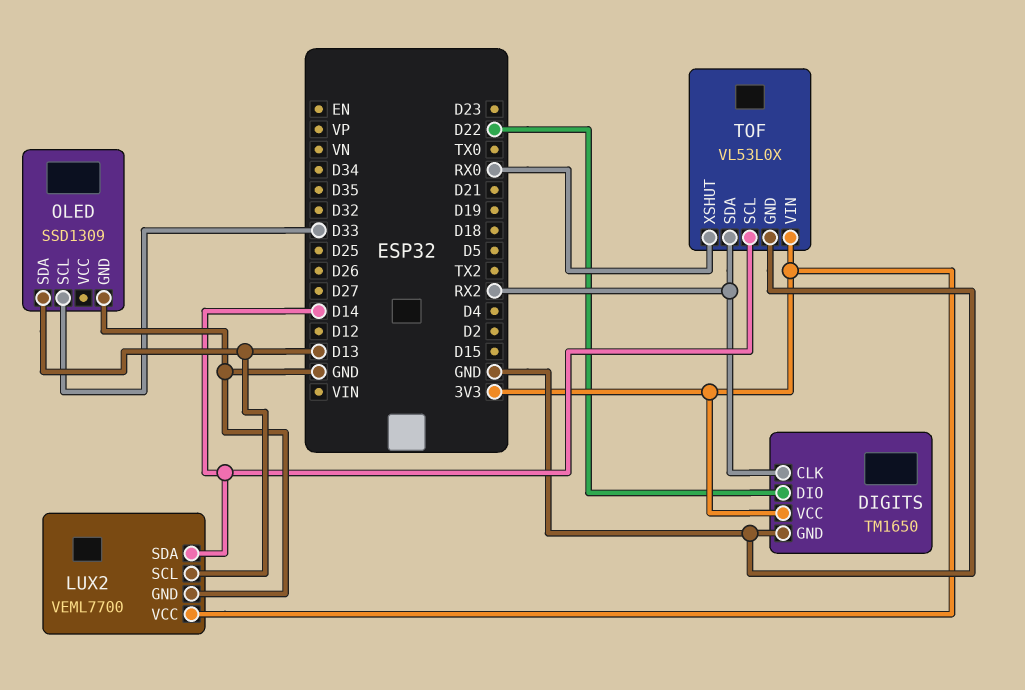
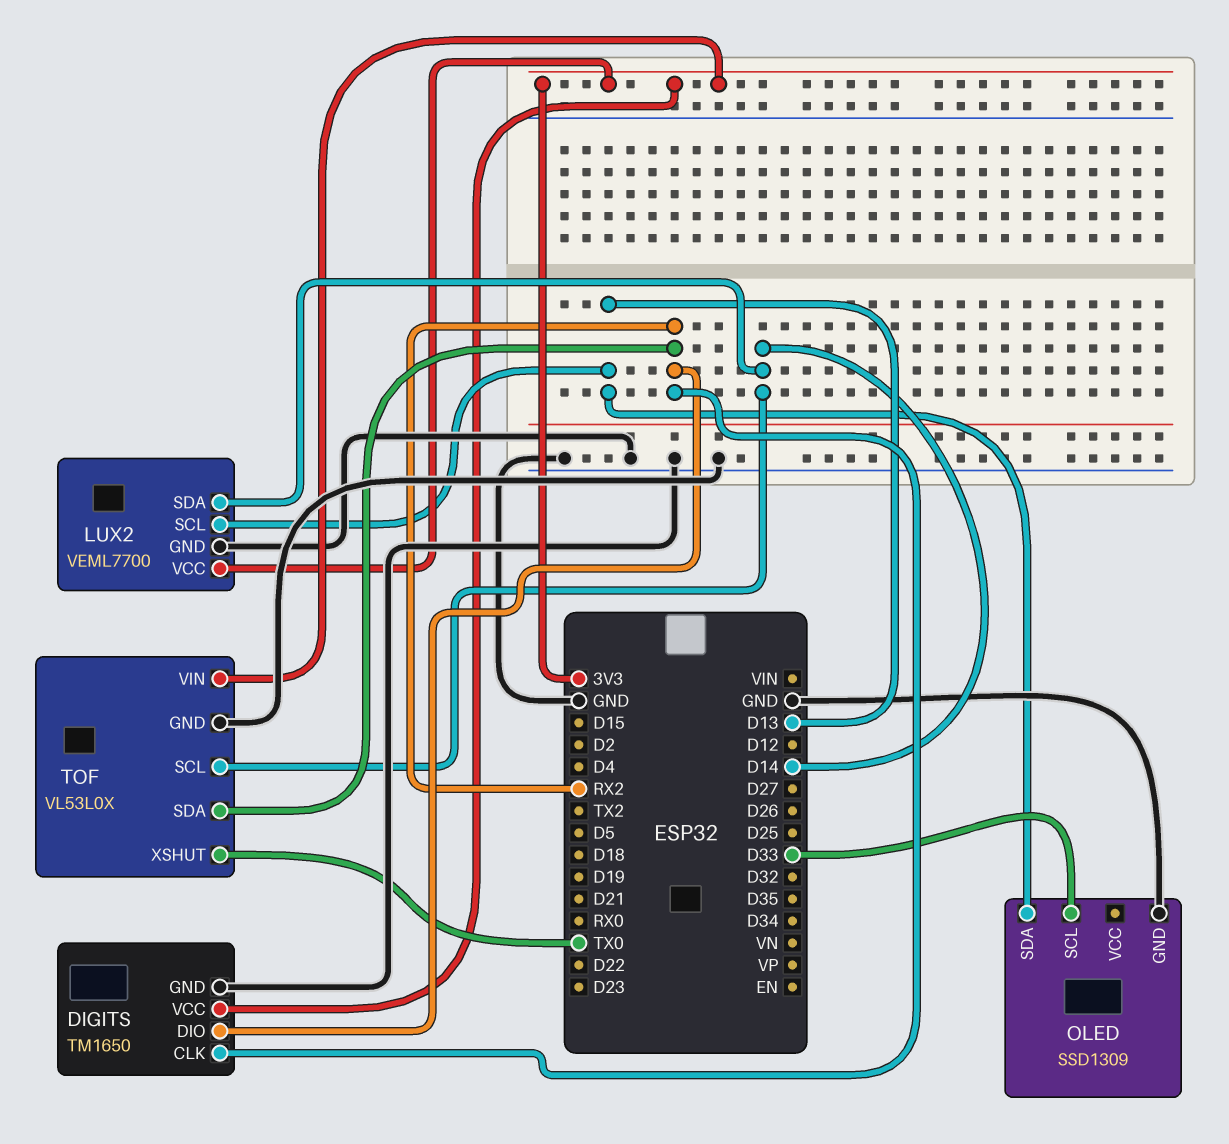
DIGITS pin DIO: D22 -> RX2
TOF pin XSHUT: RX0 -> TX0

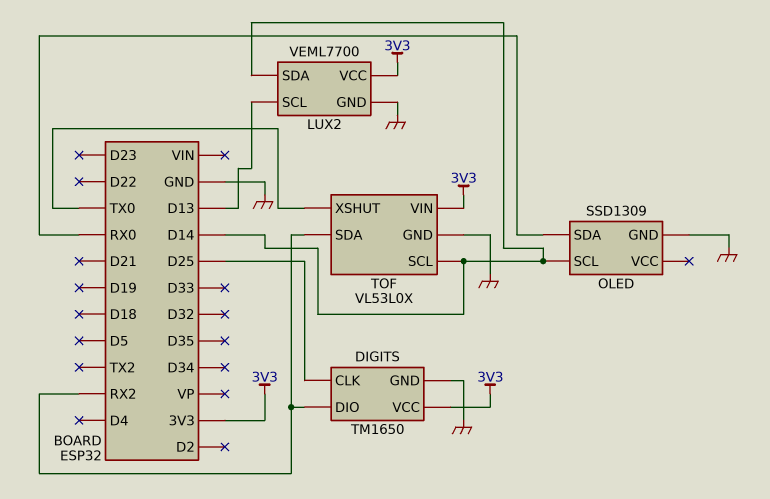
DIGITS pin CLK: RX2 -> D25
OLED pin SCL: D33 -> D14
OLED pin SDA: D13 -> RX0

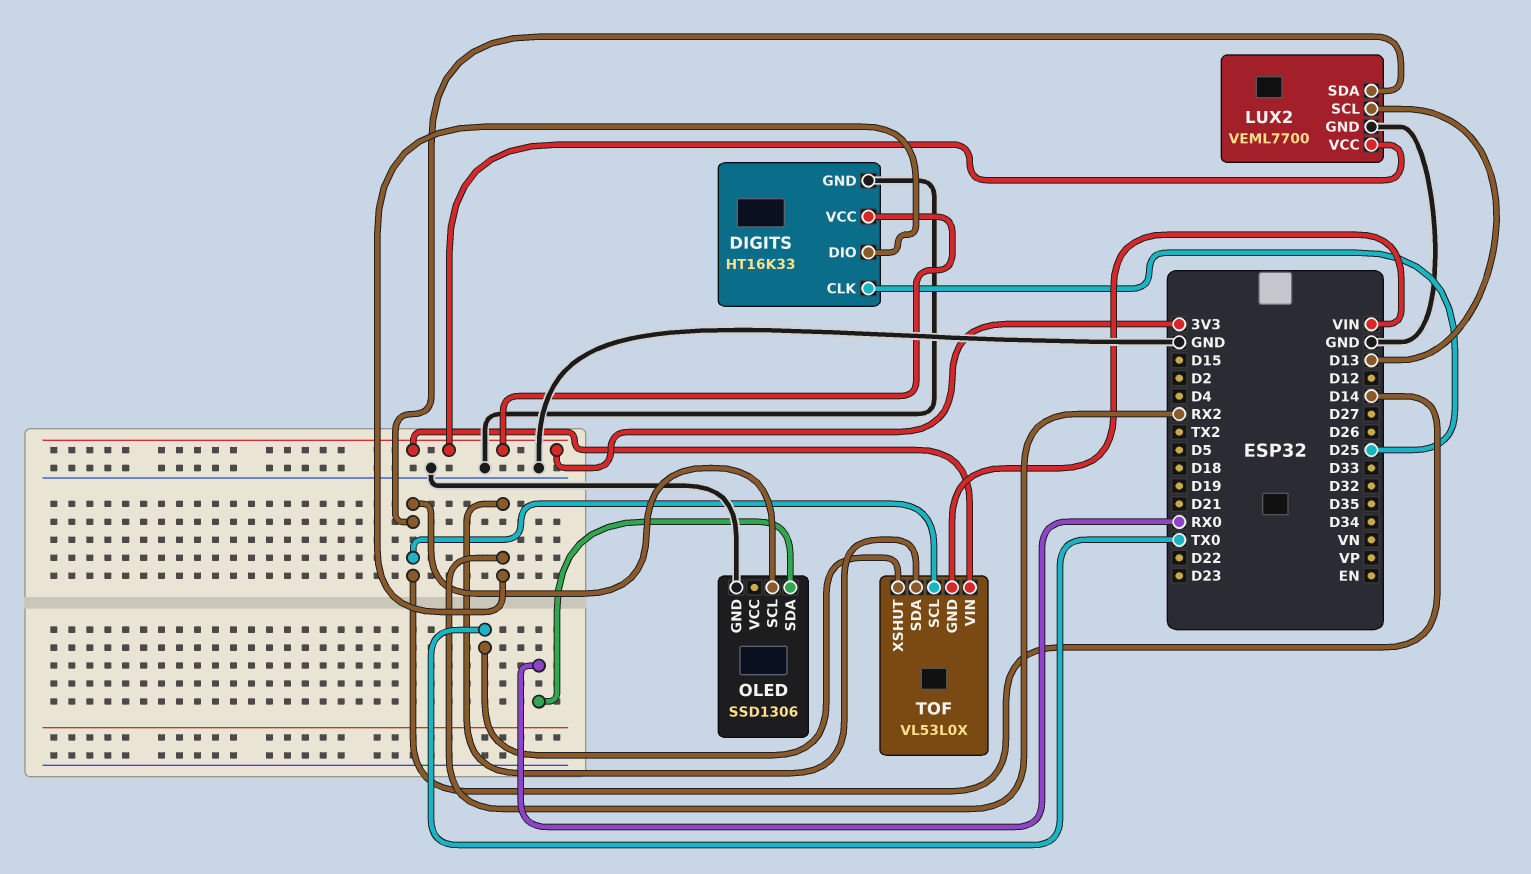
DIGITS: TM1650 -> HT16K33
OLED: SSD1309 -> SSD1306
TOF pin GND: GND -> VIN

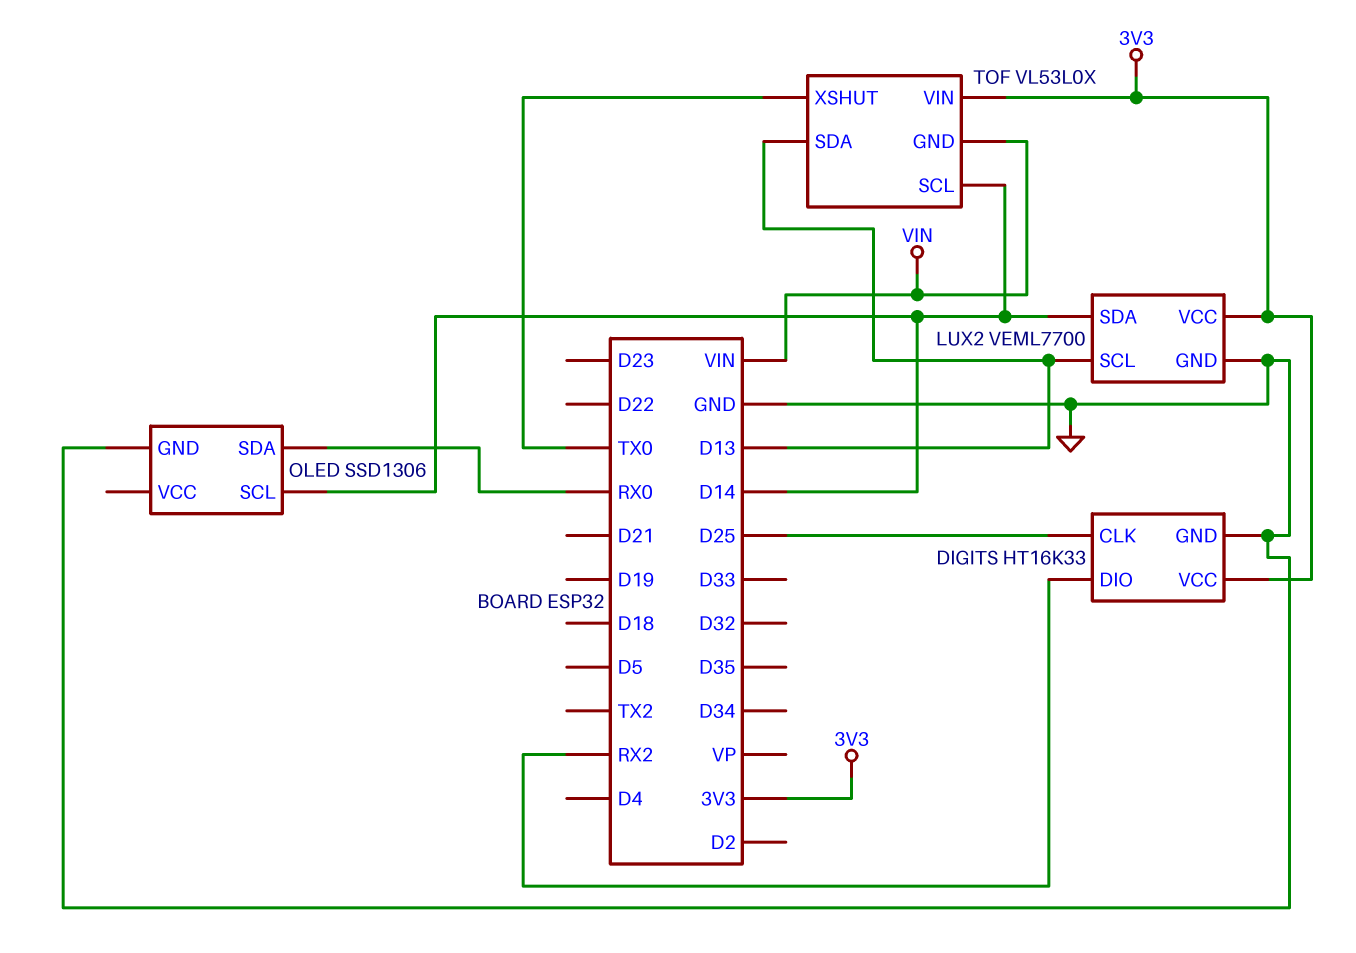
TOF pin SDA: RX2 -> D13

